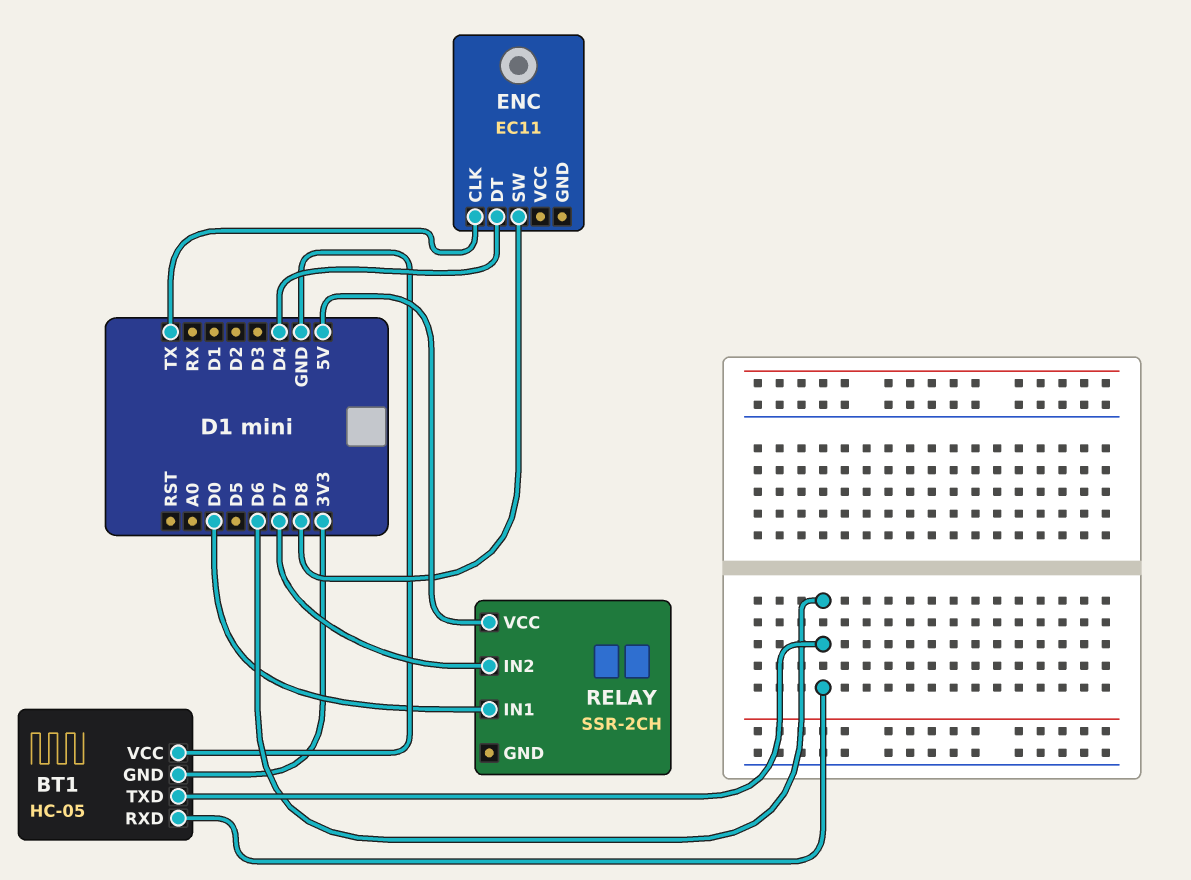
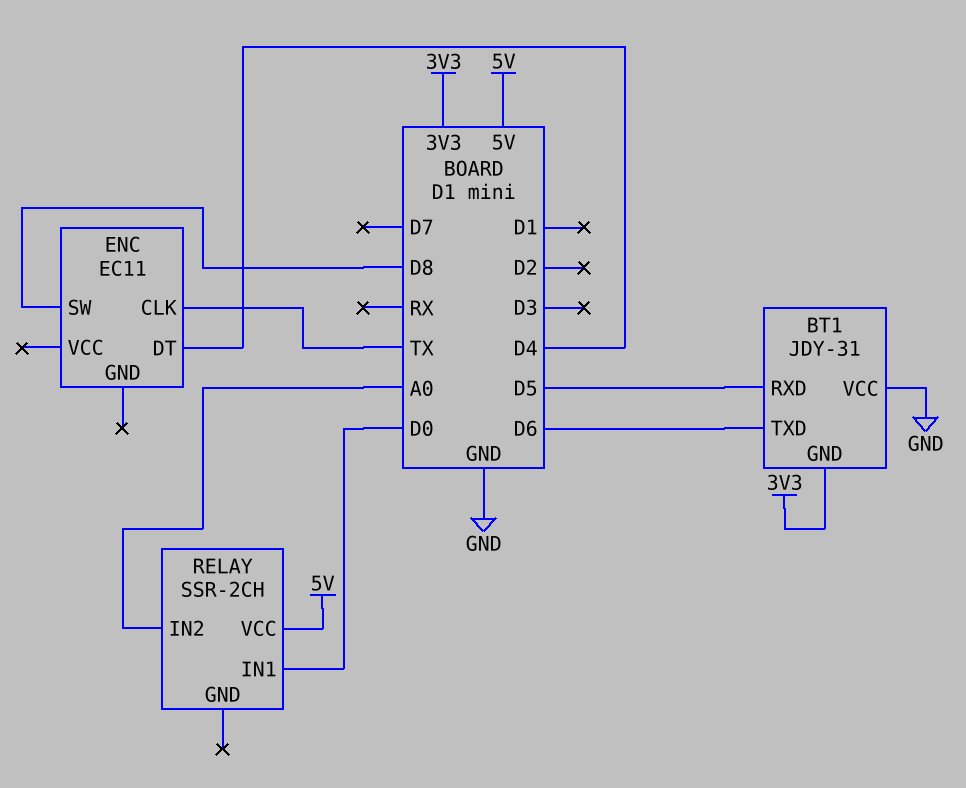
BT1: HC-05 -> JDY-31
BT1 pin RXD: D6 -> D5
RELAY pin IN2: D7 -> A0

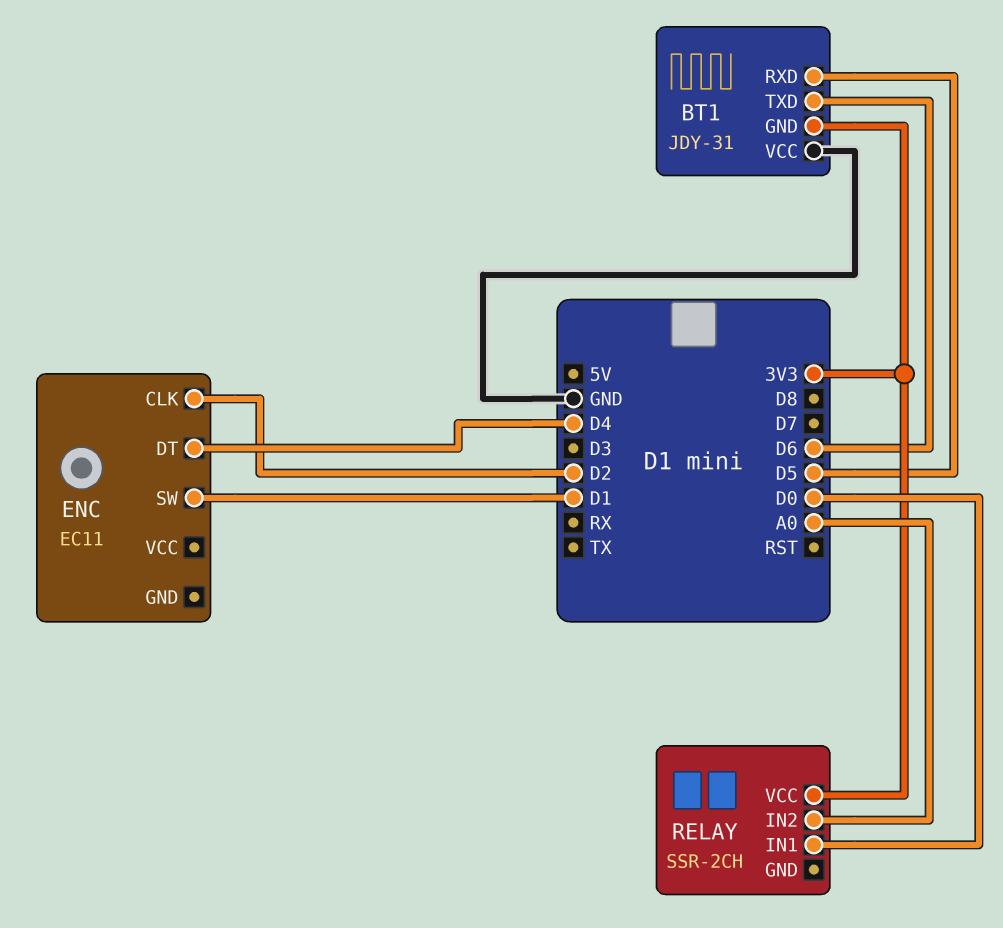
ENC pin CLK: TX -> D2
ENC pin SW: D8 -> D1
RELAY pin VCC: 5V -> 3V3

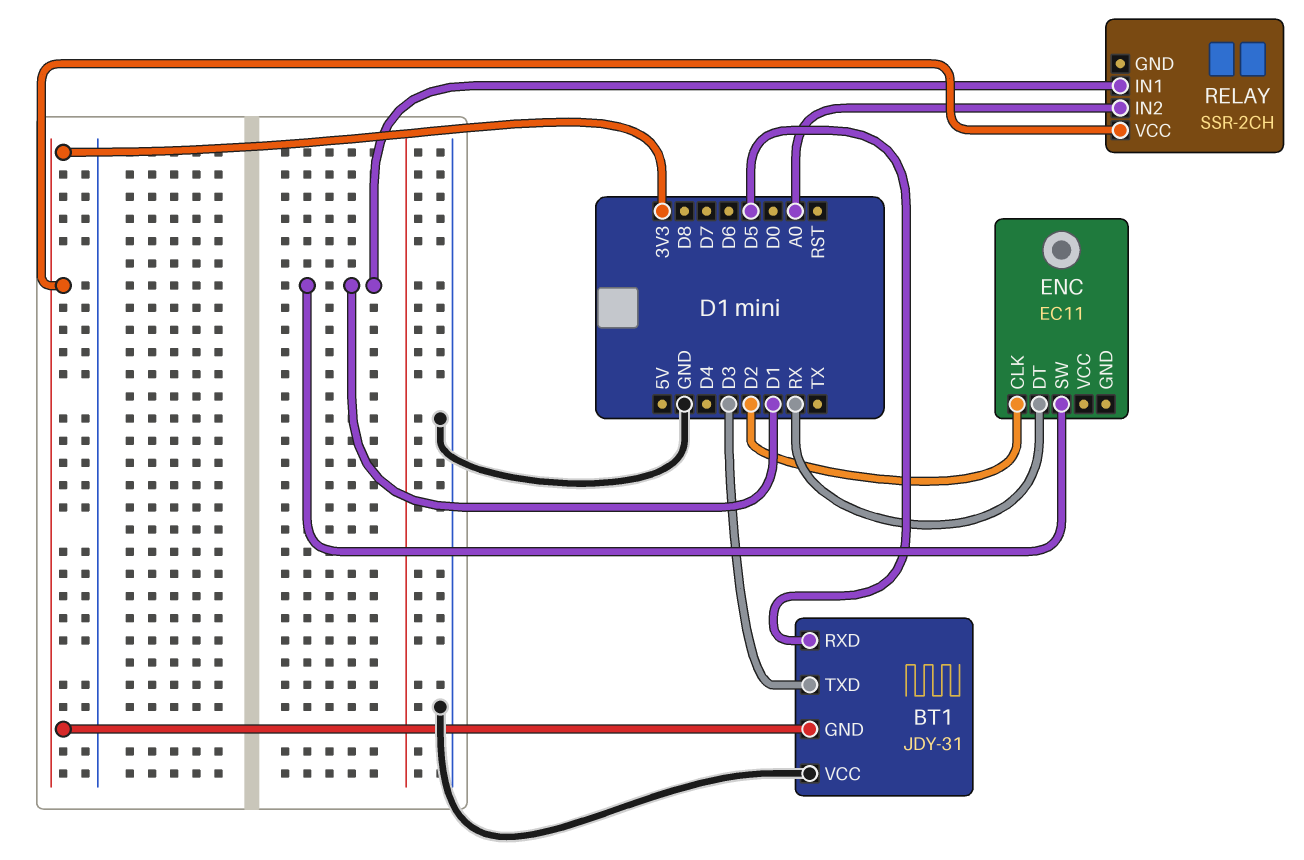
BT1 pin TXD: D6 -> D3
ENC pin DT: D4 -> RX
RELAY pin IN1: D0 -> D1

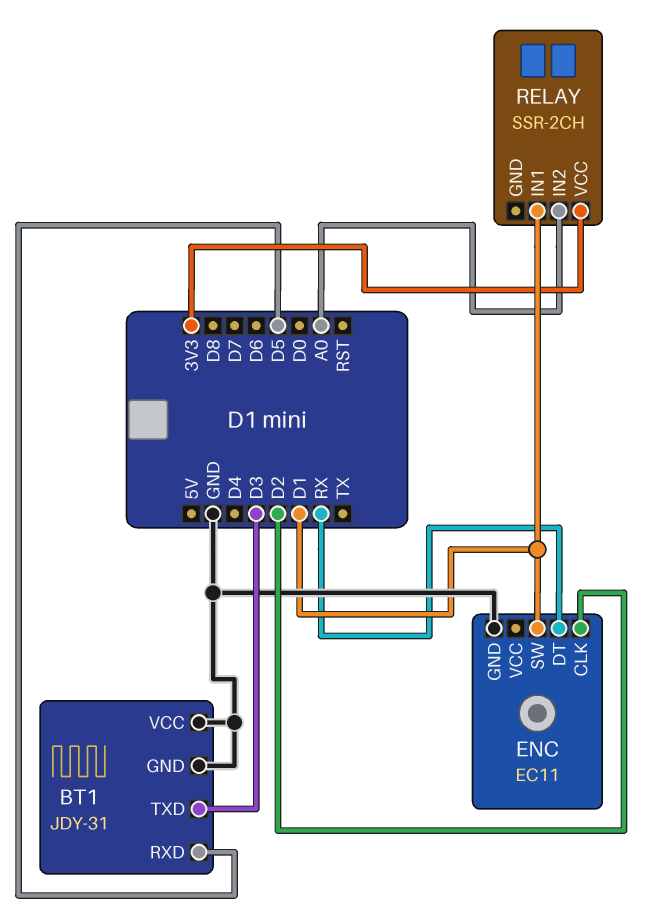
BT1 pin GND: 3V3 -> GND
ENC pin GND: none -> GND

